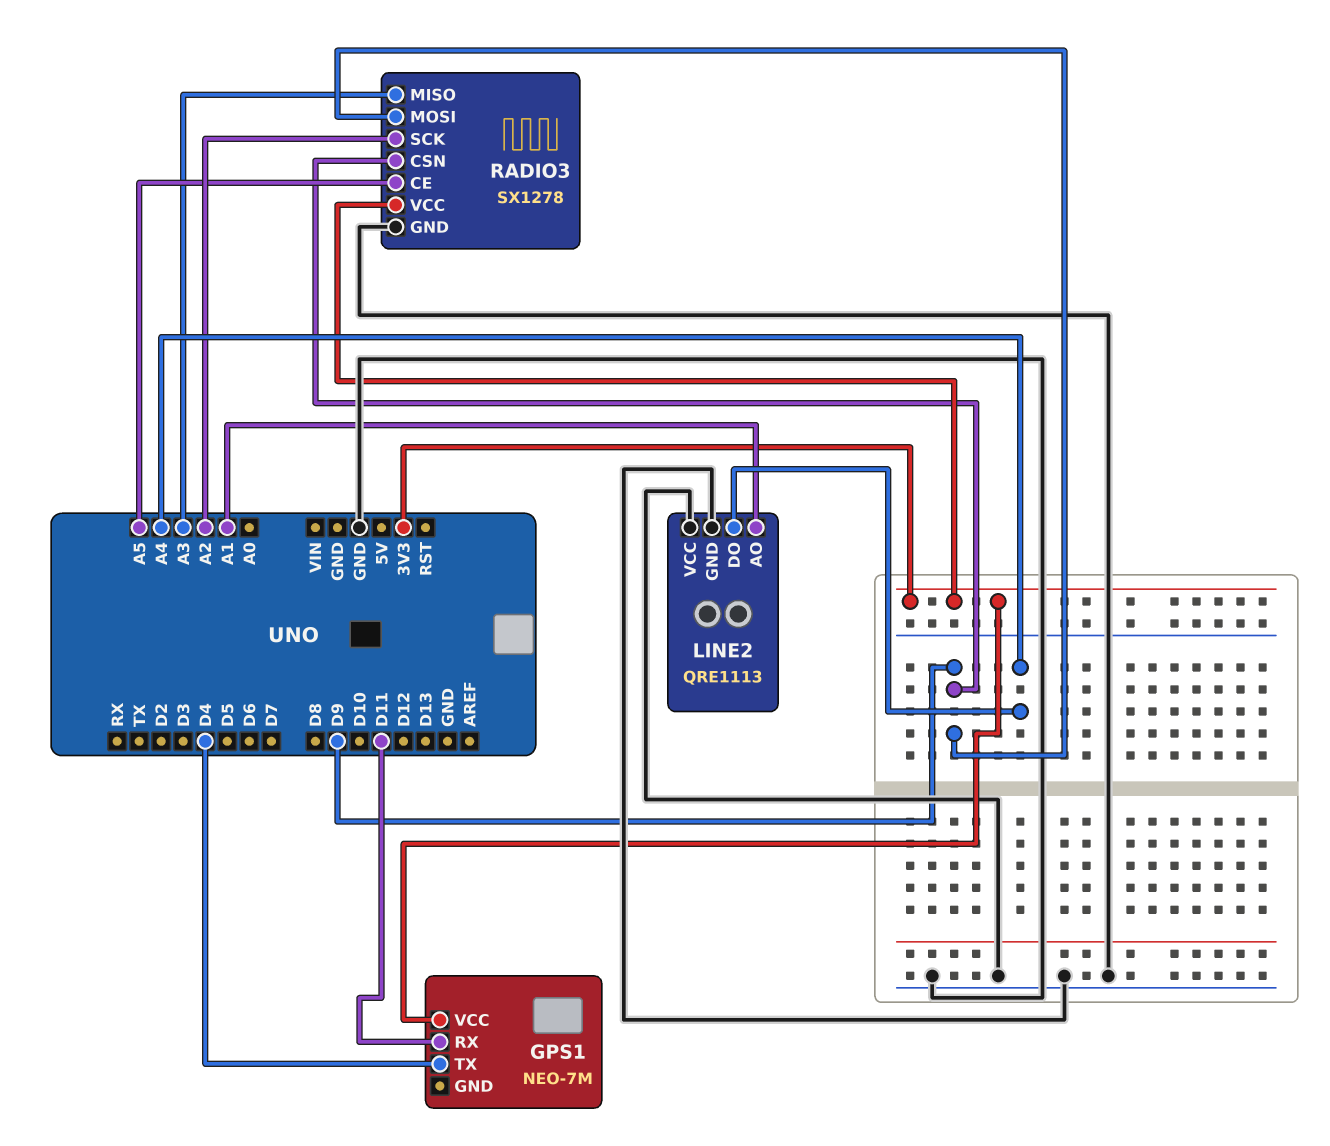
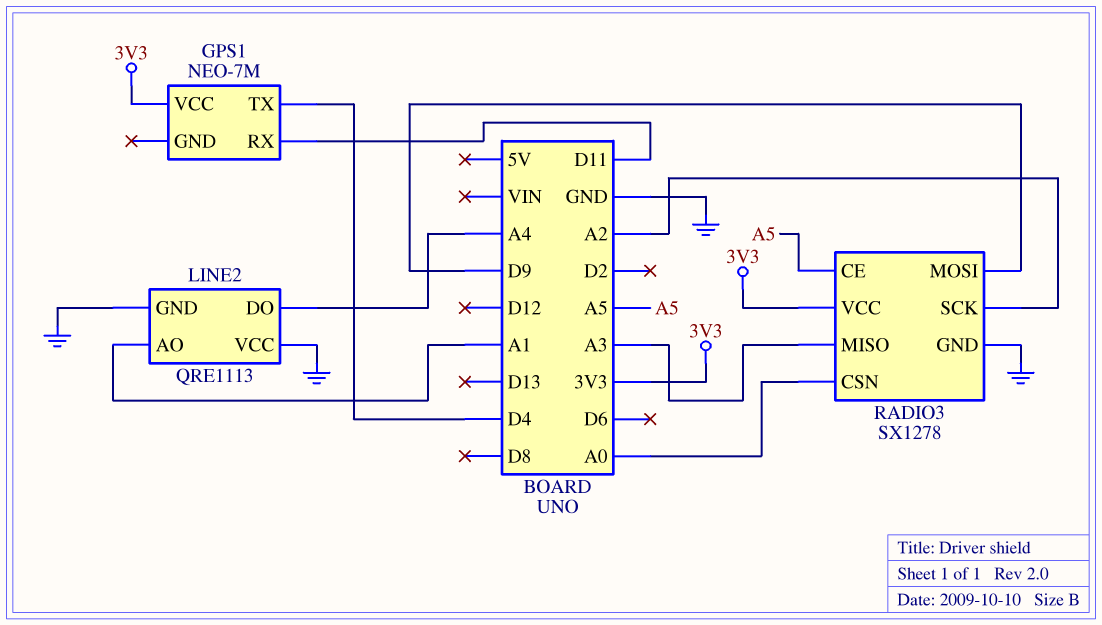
RADIO3 pin CSN: D9 -> A0

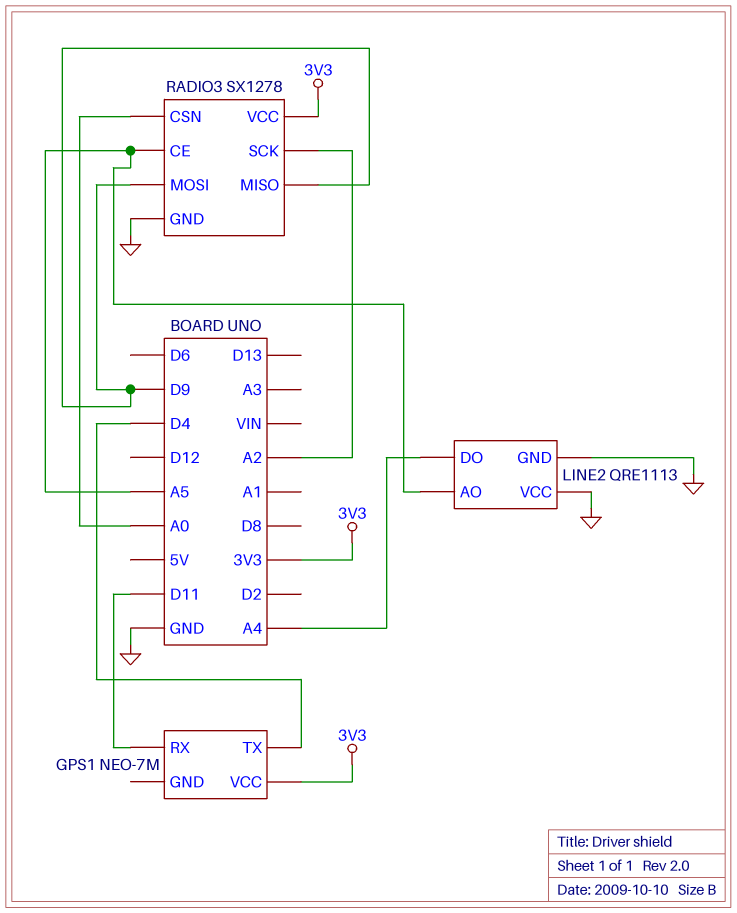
LINE2 pin AO: A1 -> A5
RADIO3 pin MISO: A3 -> D9

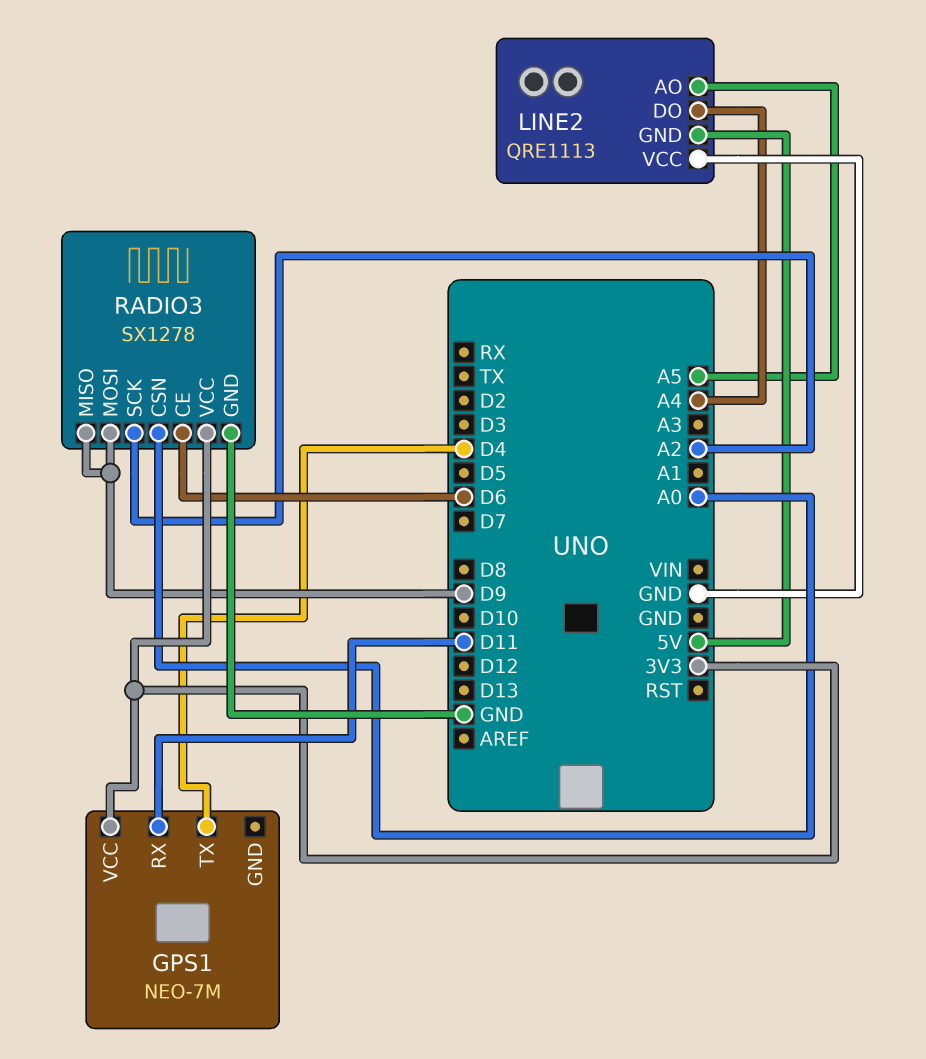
LINE2 pin GND: GND -> 5V
RADIO3 pin CE: A5 -> D6

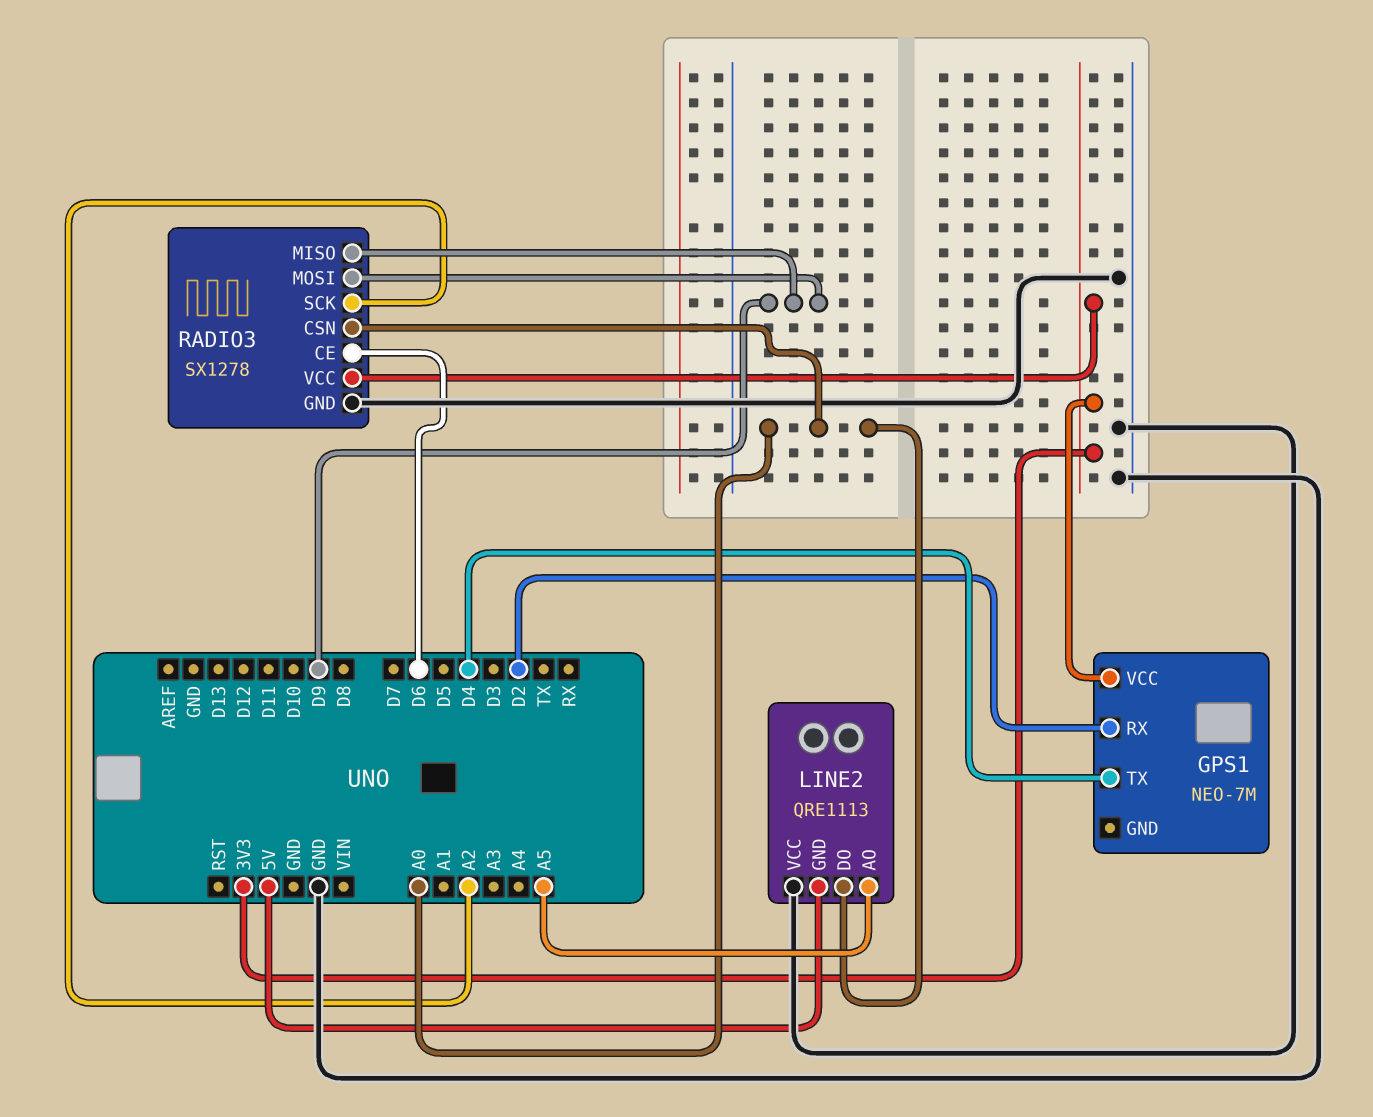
GPS1 pin RX: D11 -> D2
LINE2 pin DO: A4 -> A0

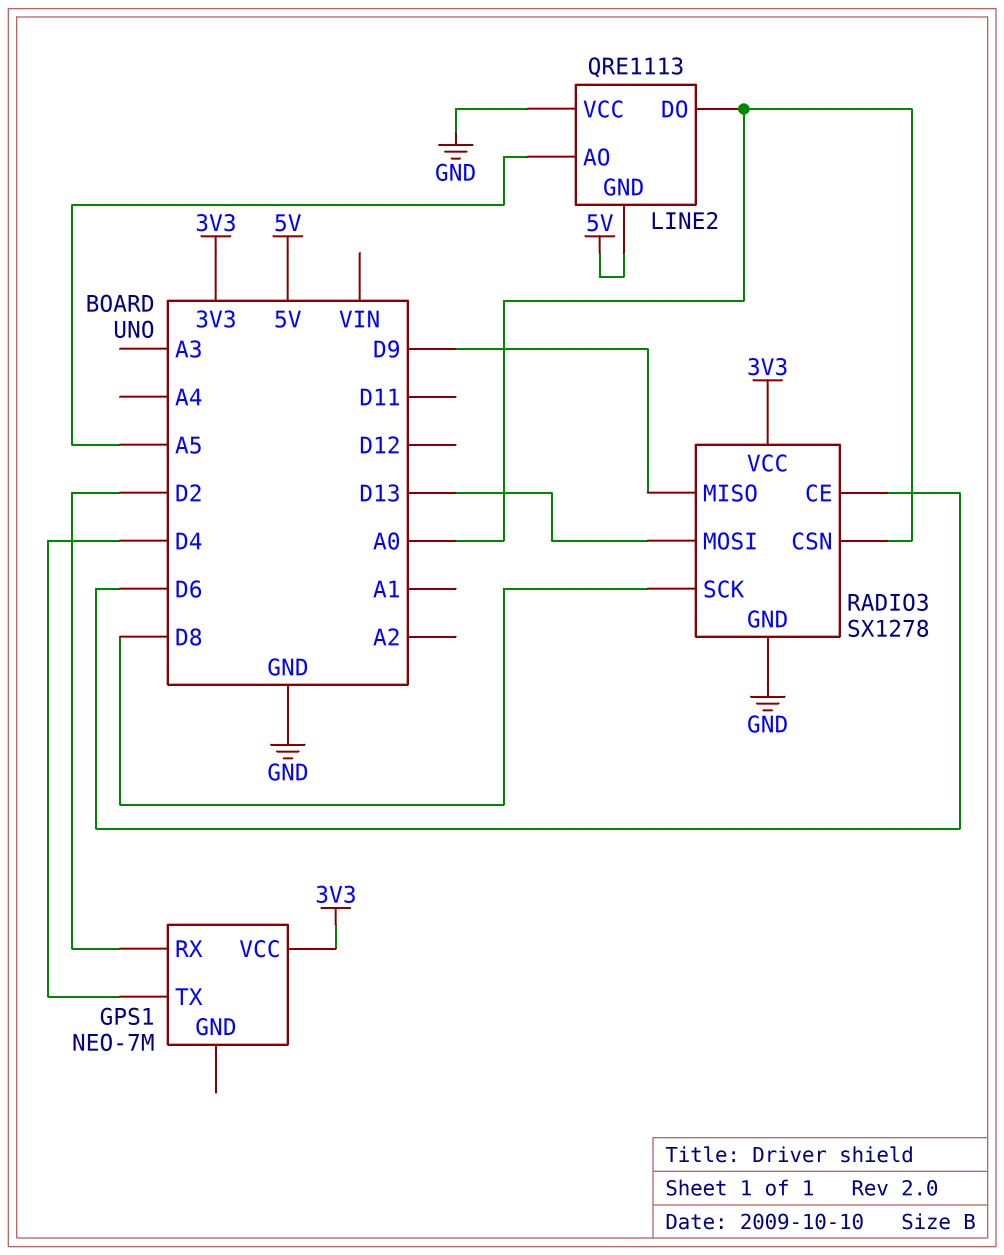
RADIO3 pin MOSI: D9 -> D13
RADIO3 pin SCK: A2 -> D8

